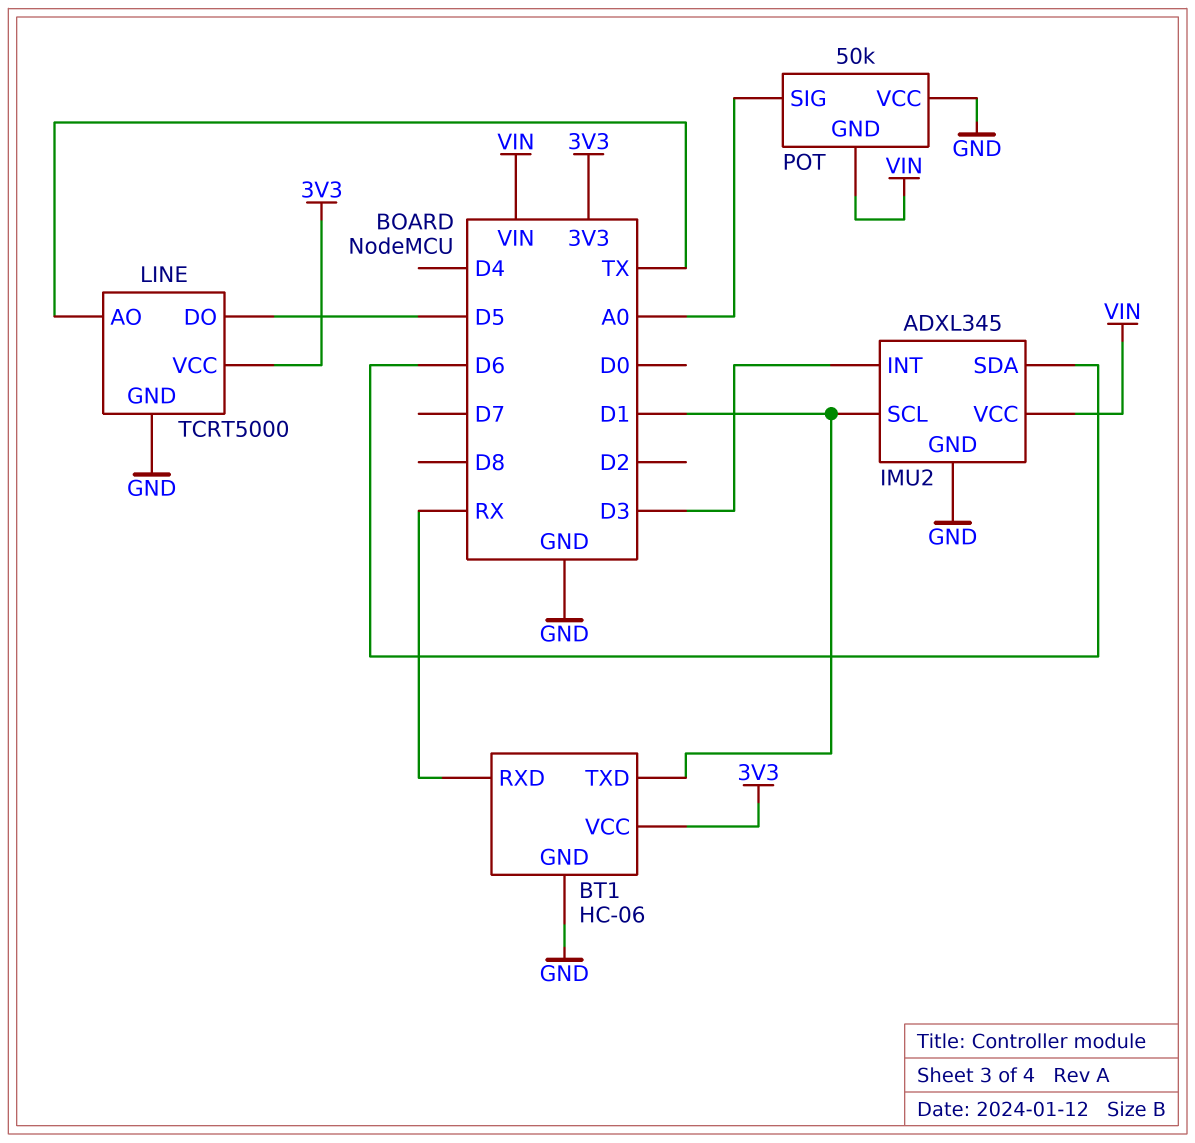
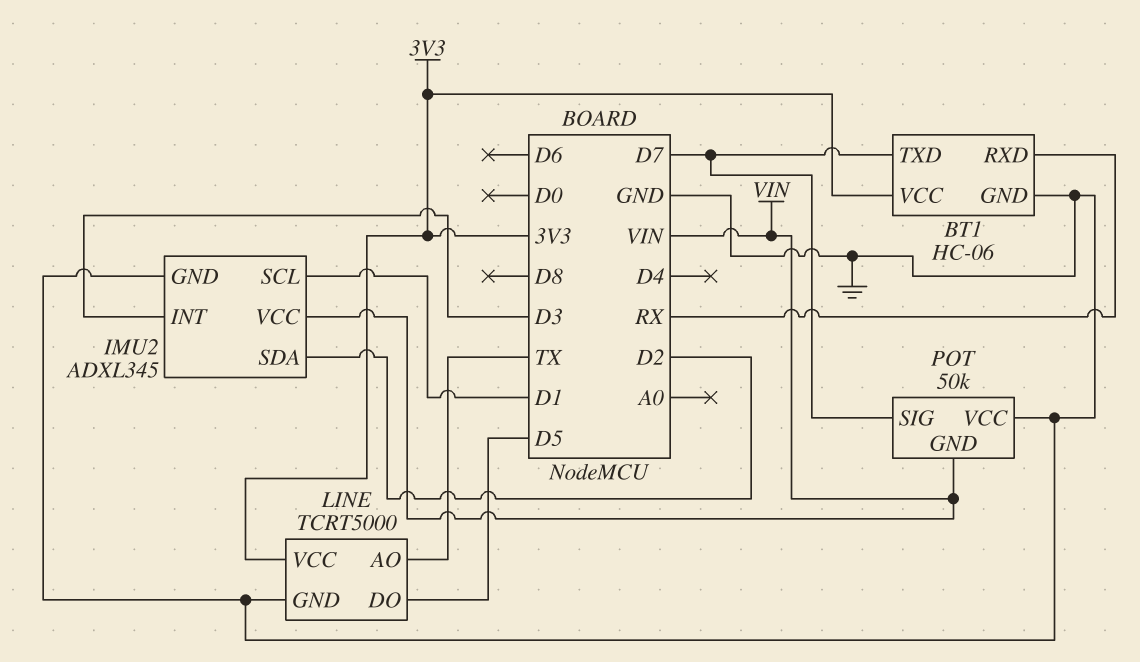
BT1 pin TXD: D1 -> D7
IMU2 pin SDA: D6 -> D2
POT pin SIG: A0 -> D7

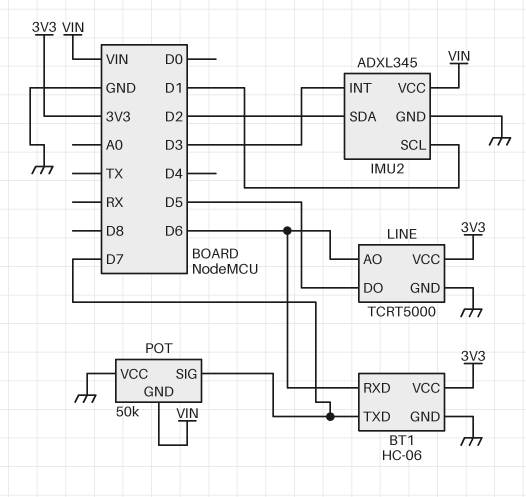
BT1 pin RXD: RX -> D6
LINE pin AO: TX -> D6

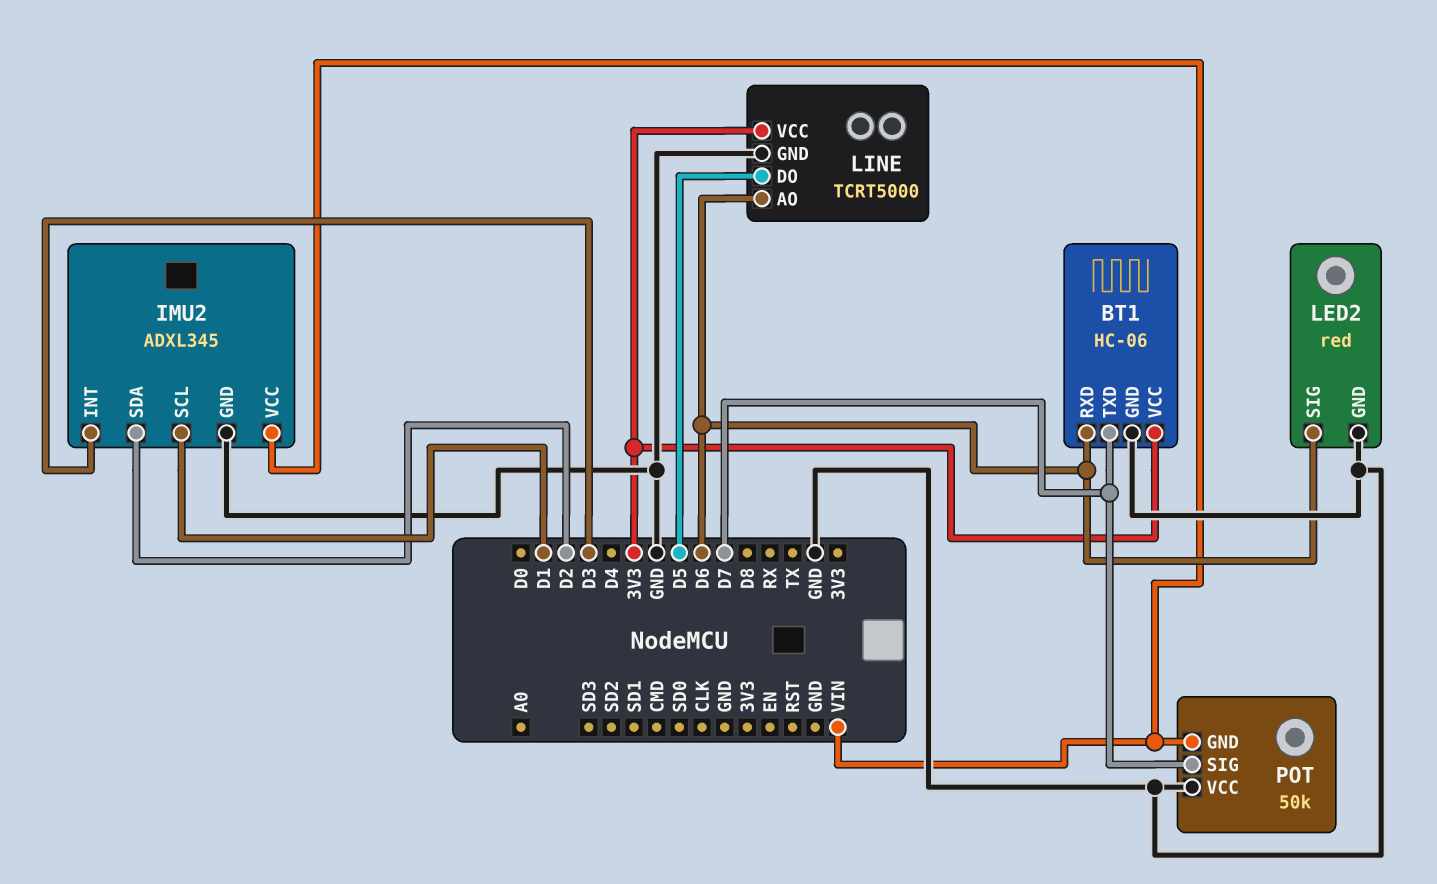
LED2: none -> red
LED2 pin GND: none -> GND
LED2 pin SIG: none -> D6

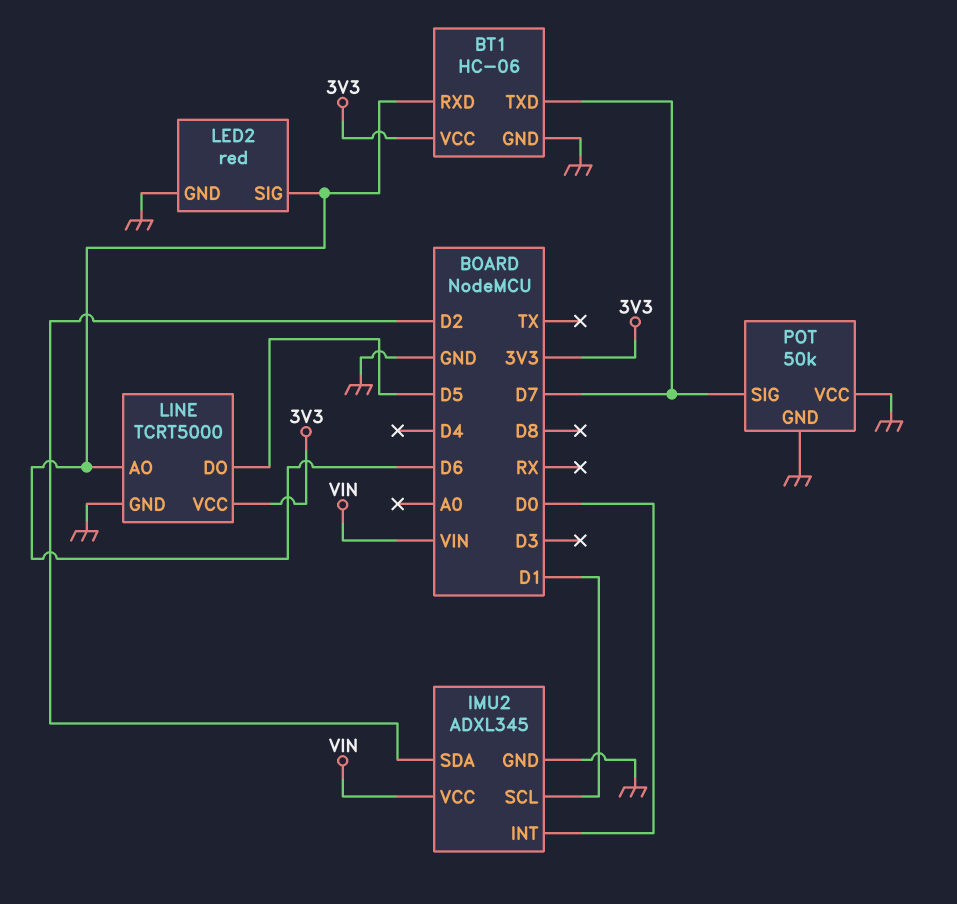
IMU2 pin INT: D3 -> D0
POT pin GND: VIN -> GND

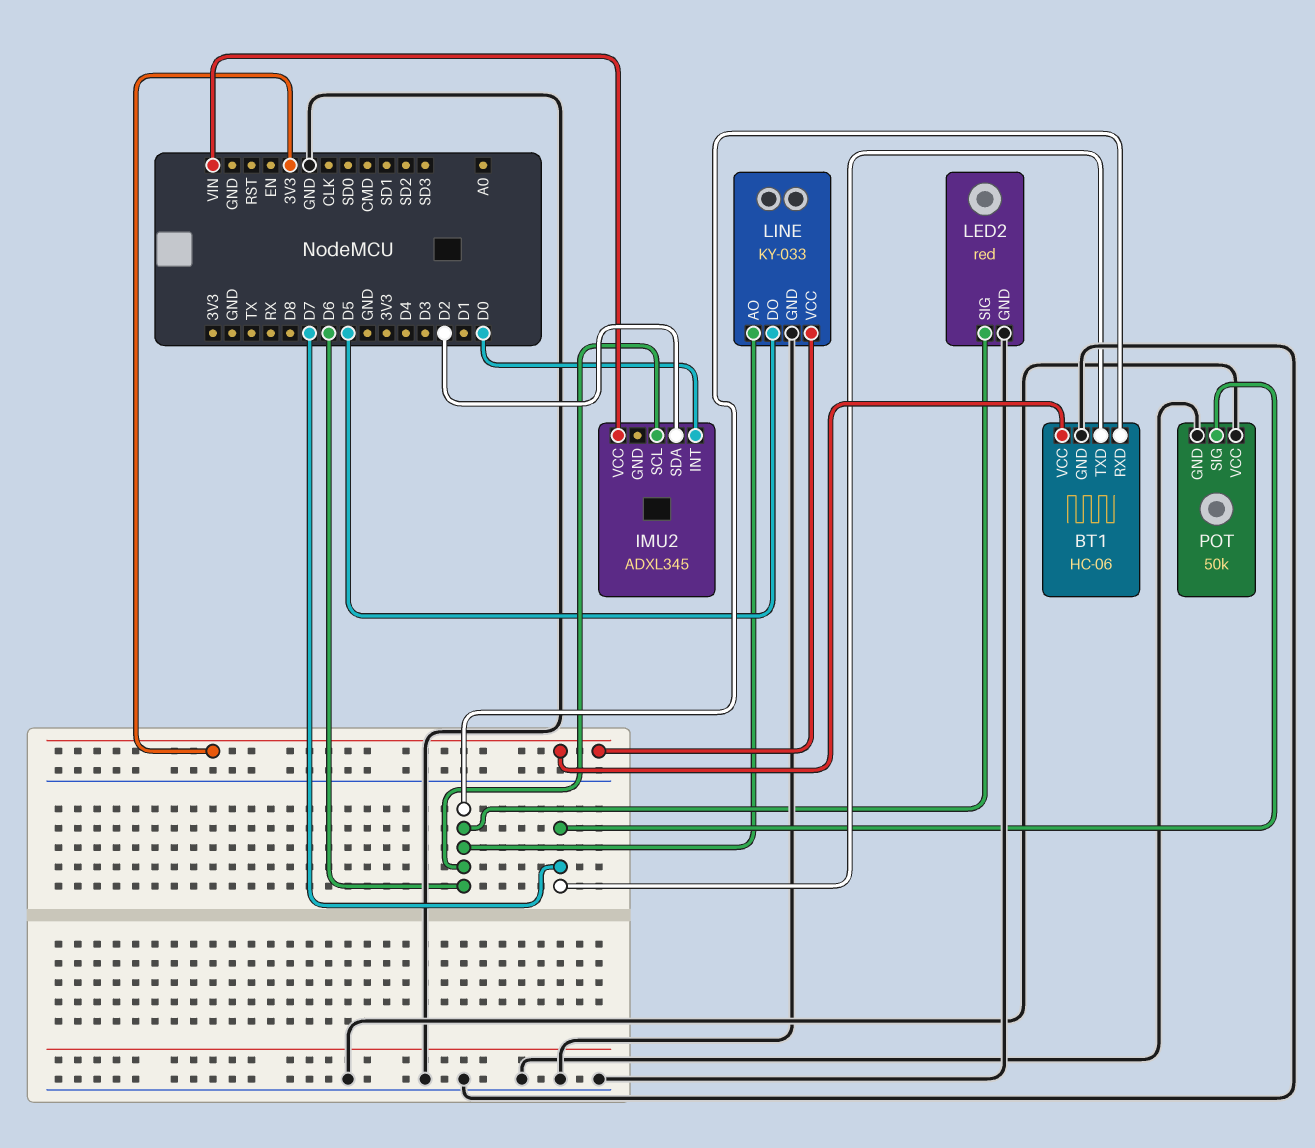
IMU2 pin GND: GND -> none
IMU2 pin SCL: D1 -> D6
LINE: TCRT5000 -> KY-033

